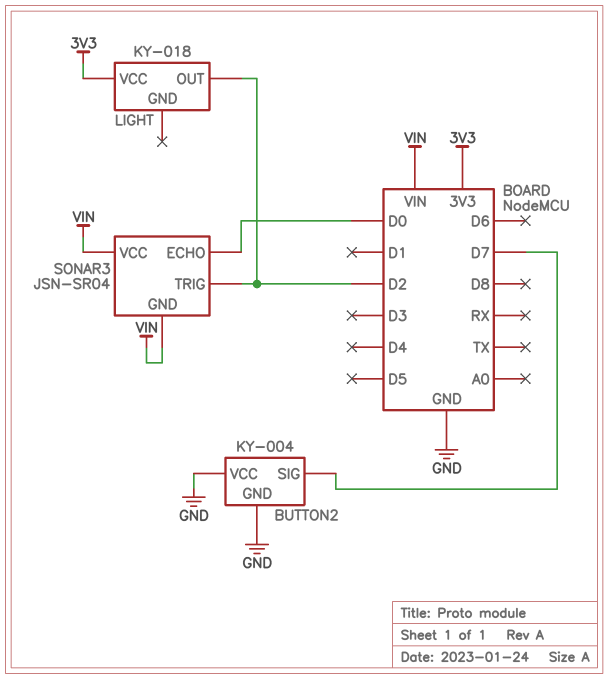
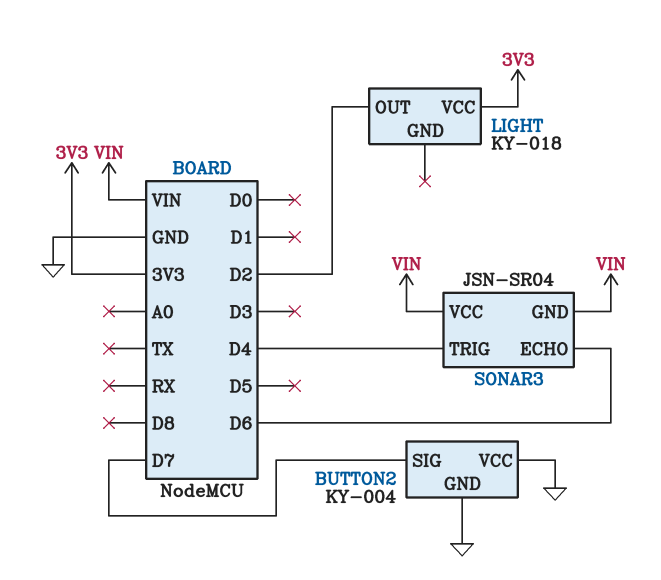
SONAR3 pin ECHO: D0 -> D6
SONAR3 pin TRIG: D2 -> D4

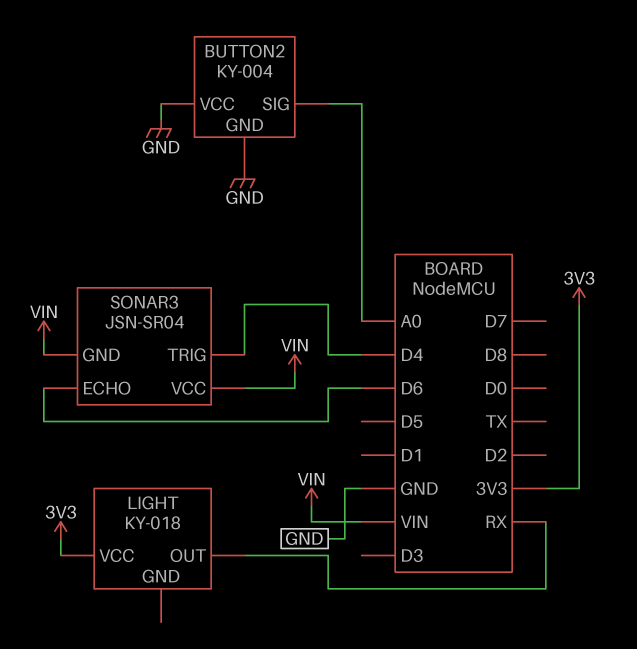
BUTTON2 pin SIG: D7 -> A0
LIGHT pin OUT: D2 -> RX

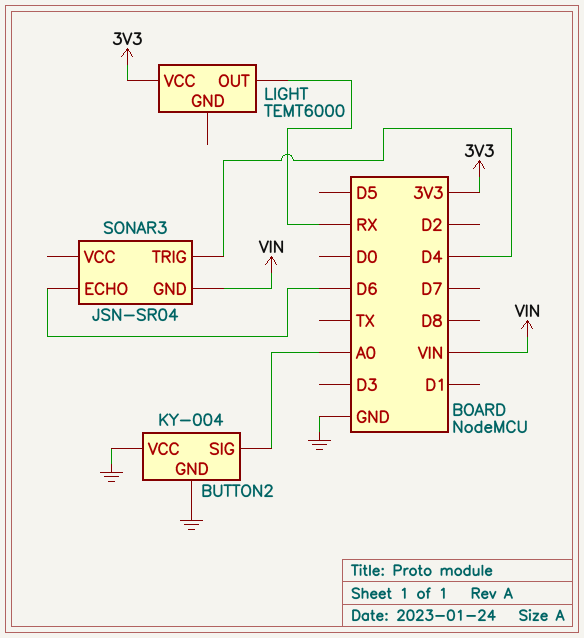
LIGHT: KY-018 -> TEMT6000
SONAR3 pin VCC: VIN -> none

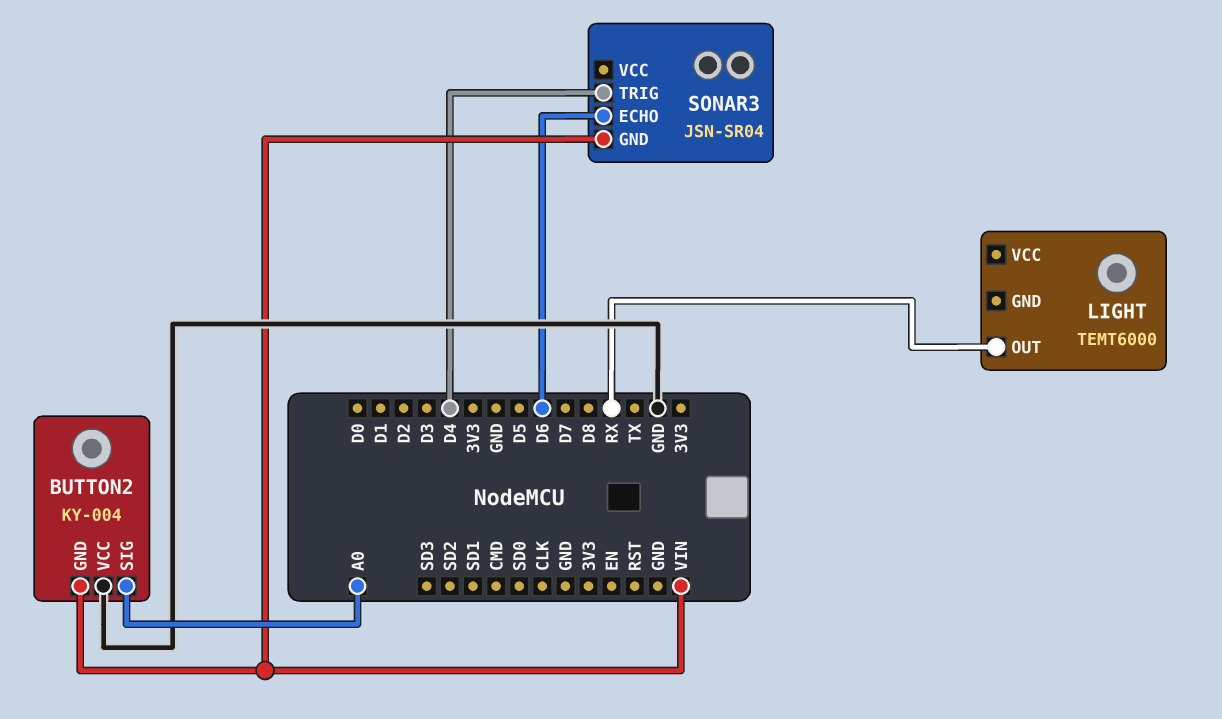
BUTTON2 pin GND: GND -> VIN
LIGHT pin VCC: 3V3 -> none

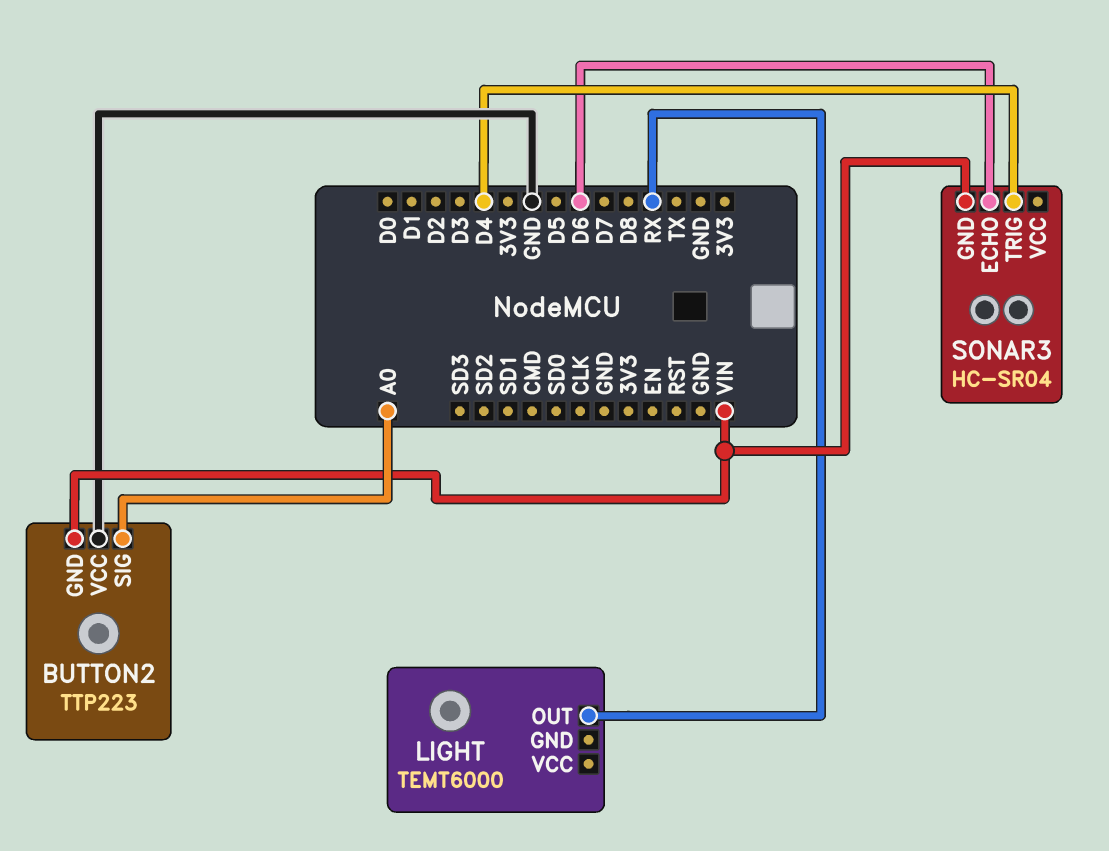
BUTTON2: KY-004 -> TTP223
SONAR3: JSN-SR04 -> HC-SR04

